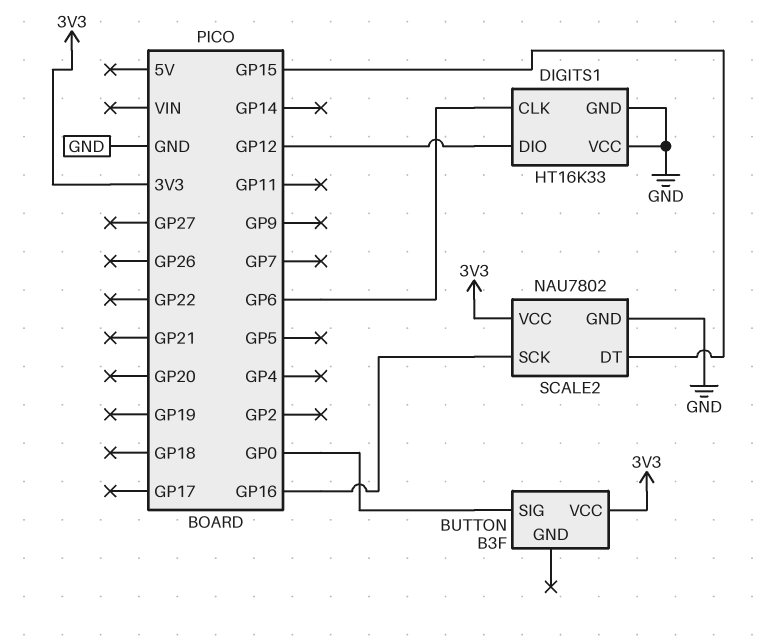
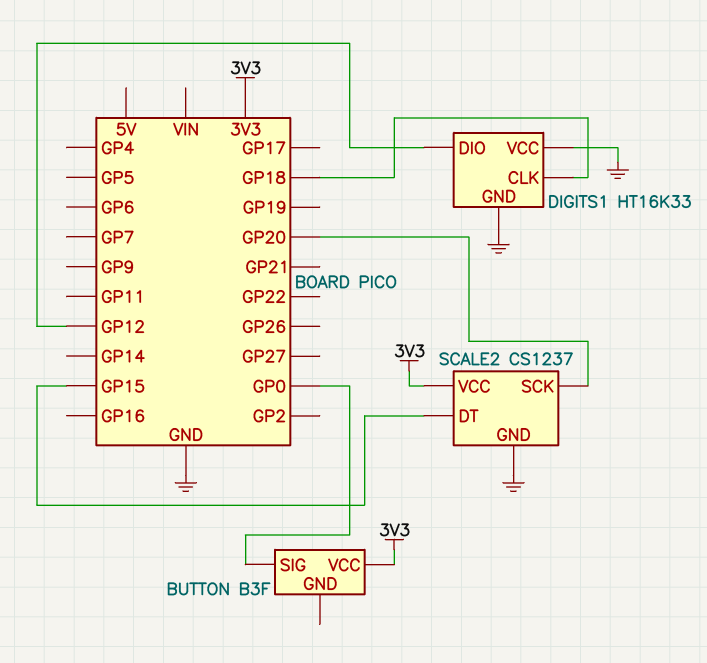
DIGITS1 pin CLK: GP6 -> GP18
SCALE2: NAU7802 -> CS1237
SCALE2 pin SCK: GP16 -> GP20

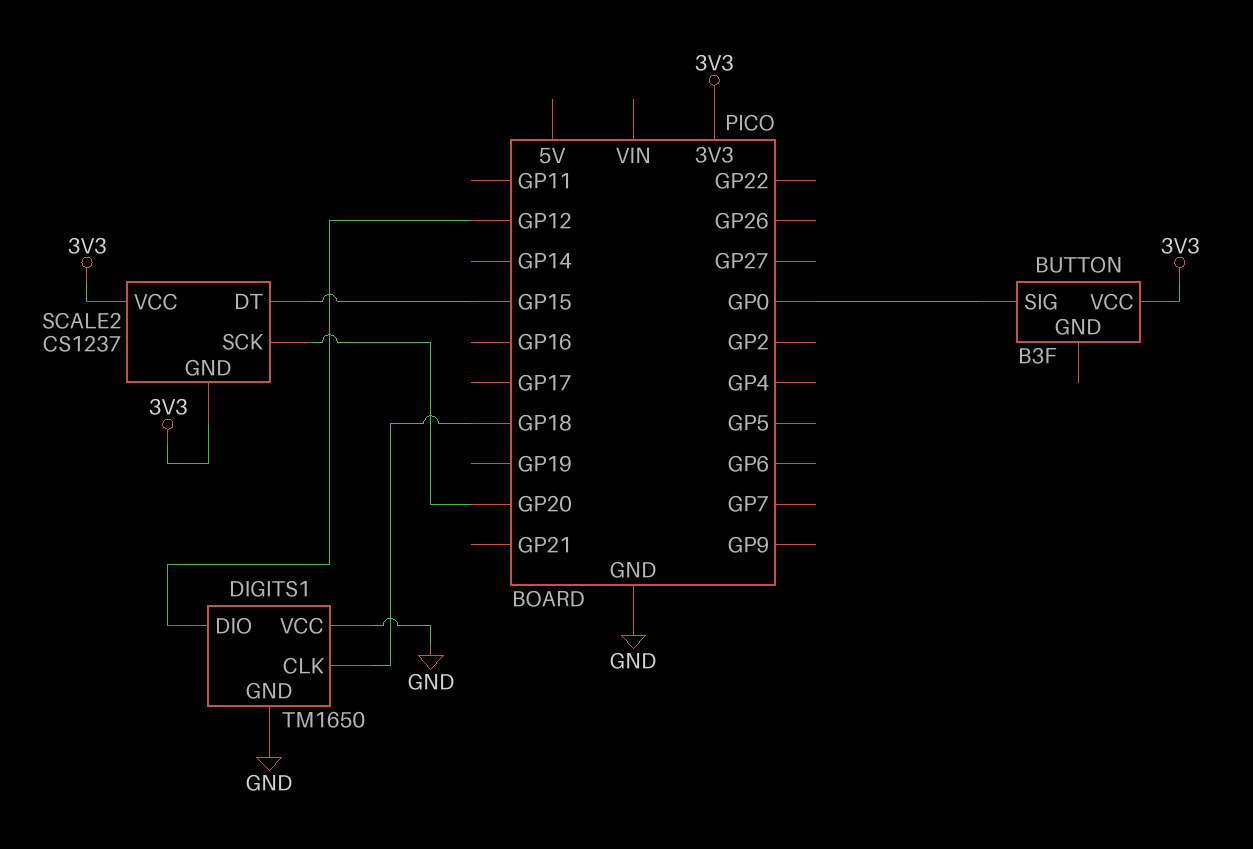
DIGITS1: HT16K33 -> TM1650
SCALE2 pin GND: GND -> 3V3

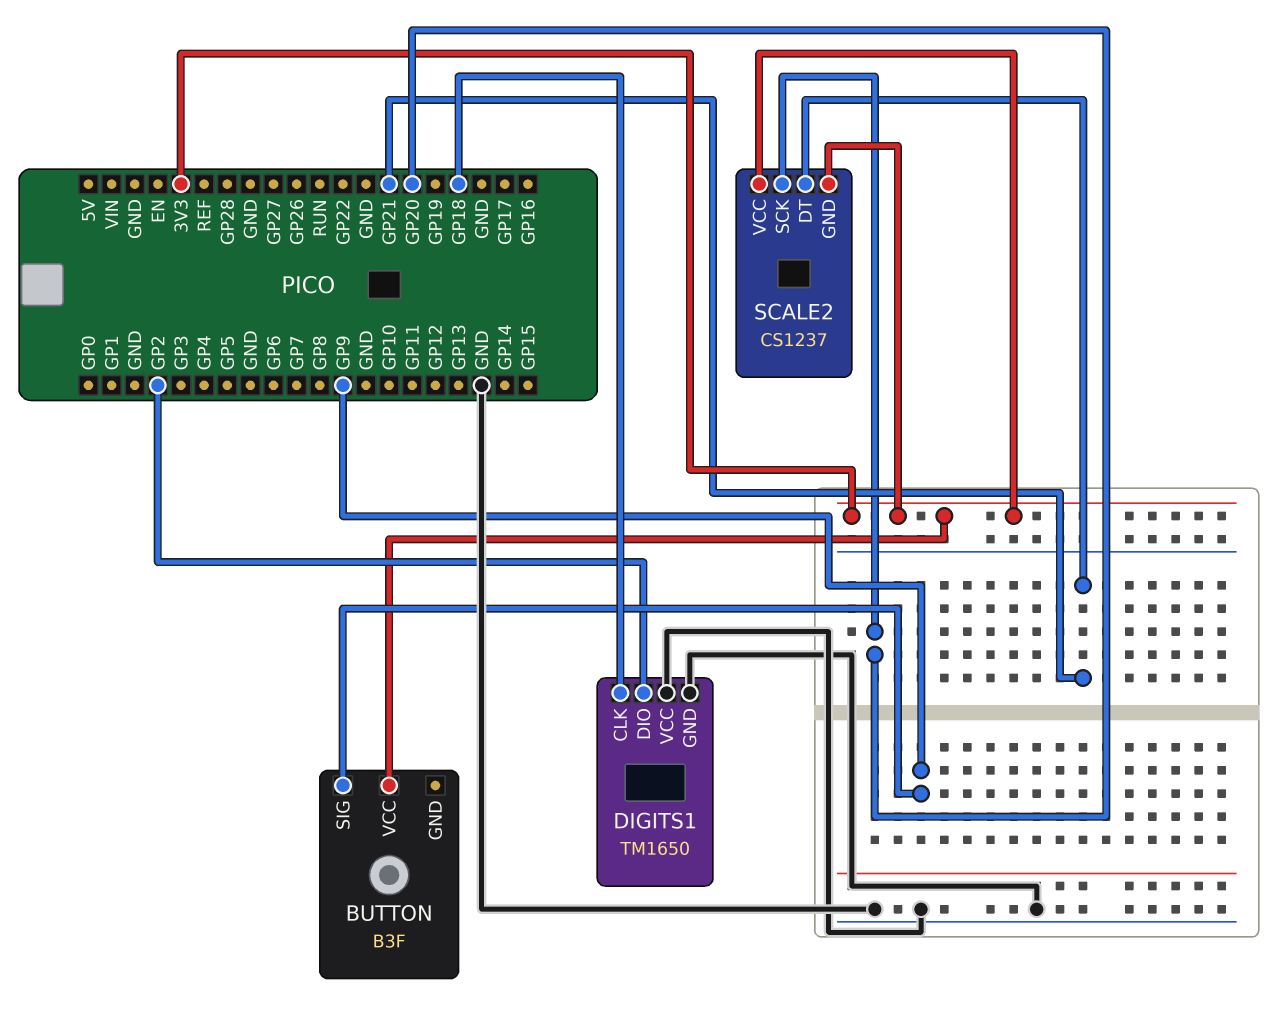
BUTTON pin SIG: GP0 -> GP9
DIGITS1 pin DIO: GP12 -> GP2
SCALE2 pin DT: GP15 -> GP21

